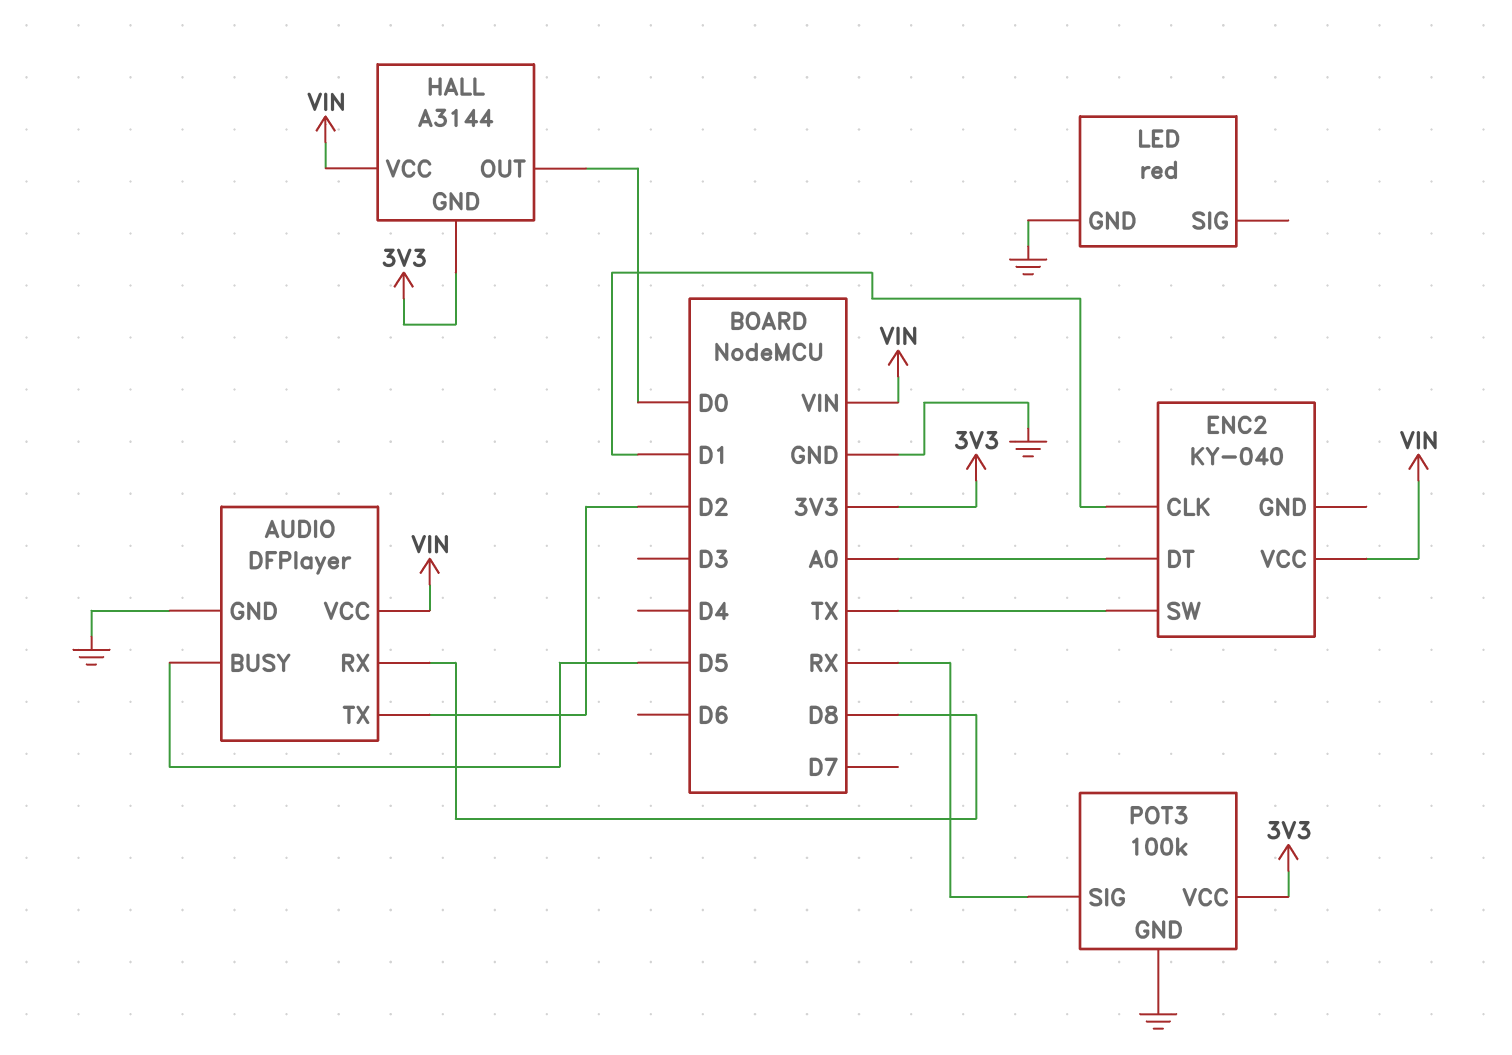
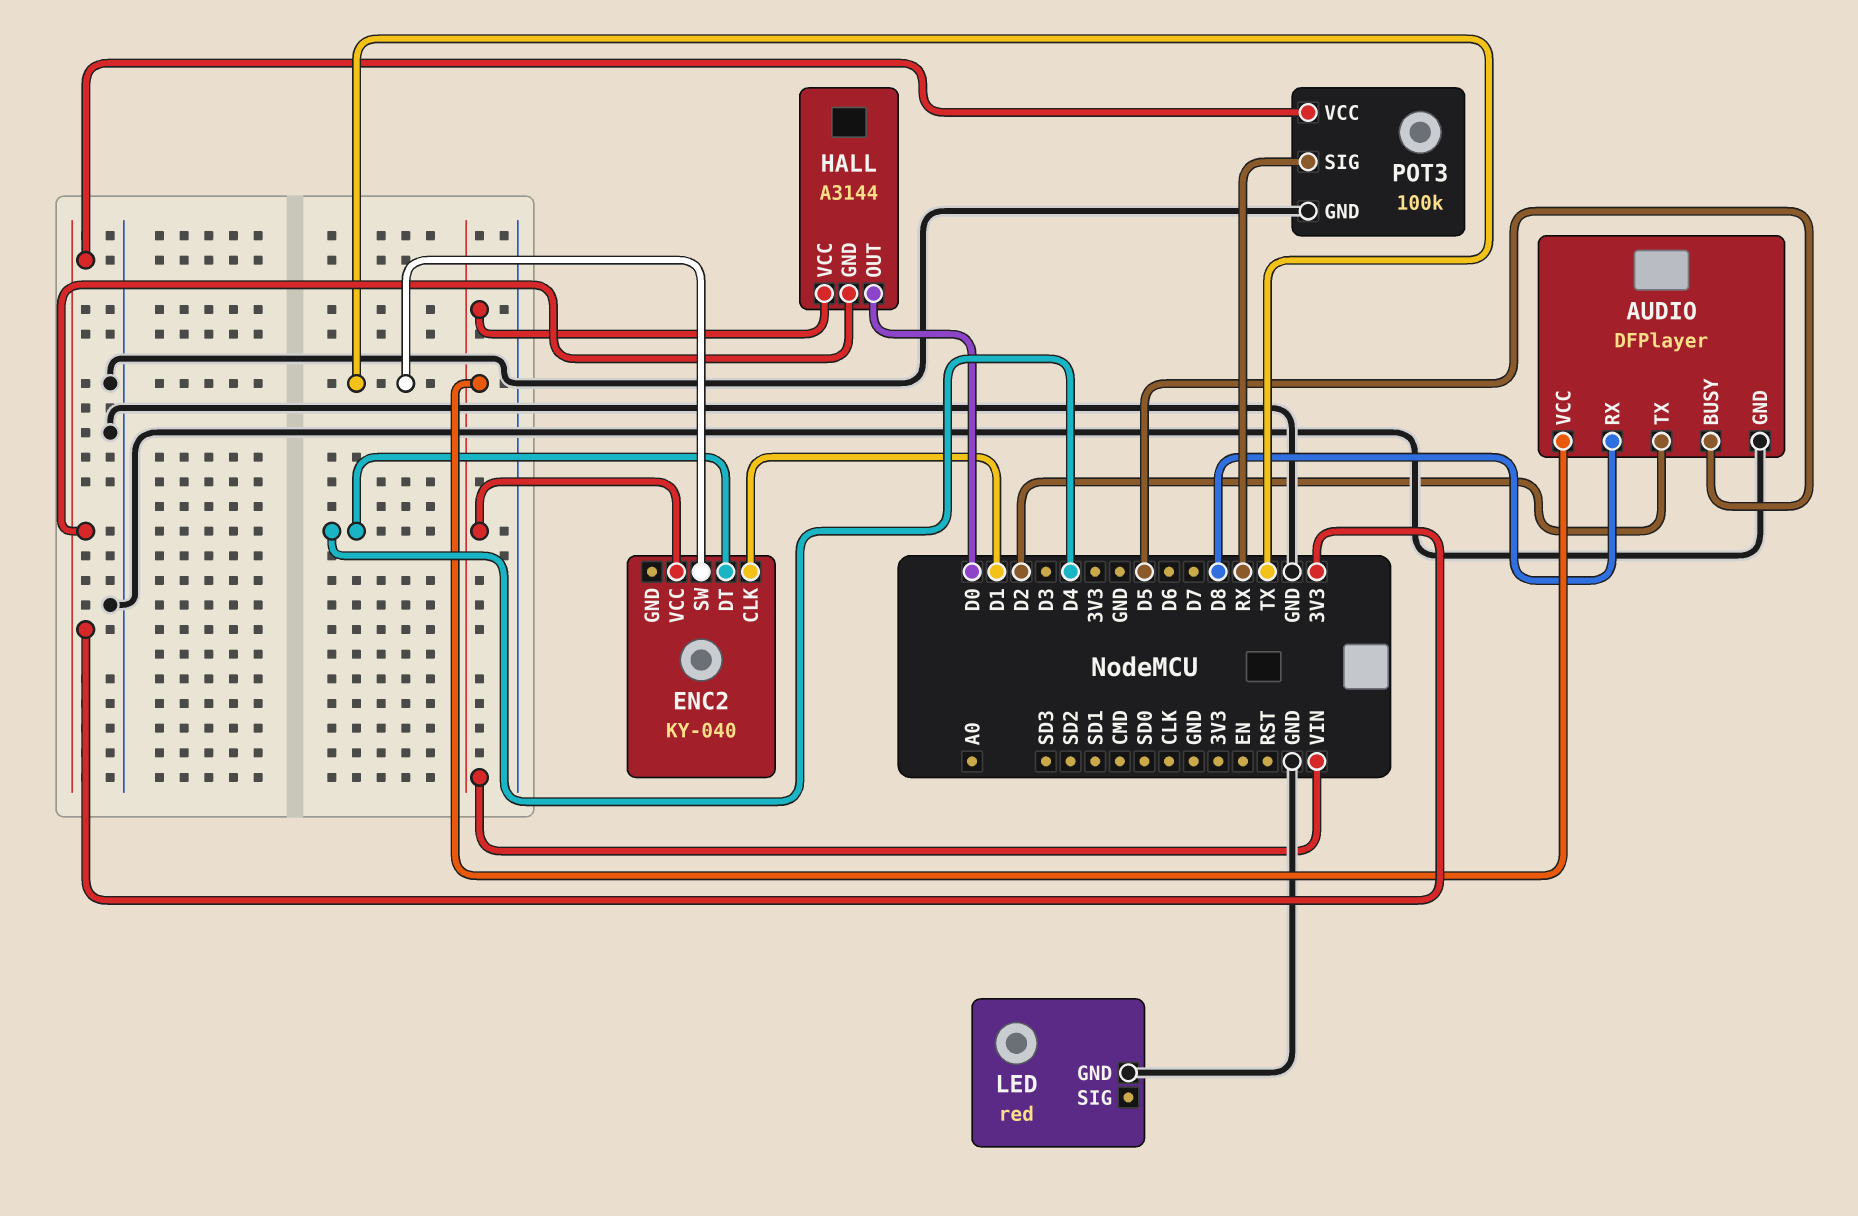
ENC2 pin DT: A0 -> D4

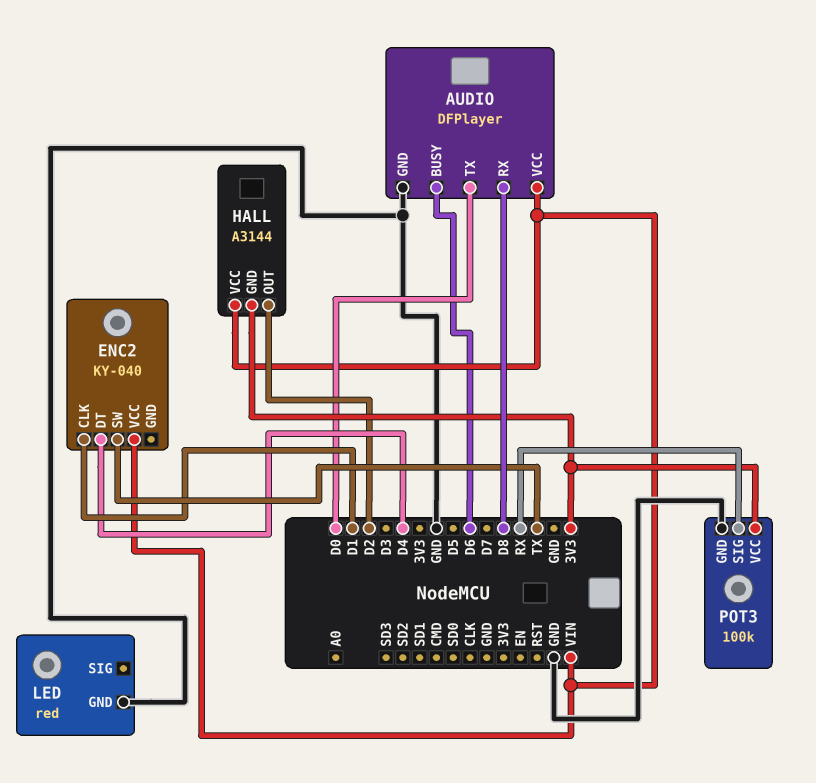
AUDIO pin BUSY: D5 -> D6
AUDIO pin TX: D2 -> D0
HALL pin OUT: D0 -> D2

